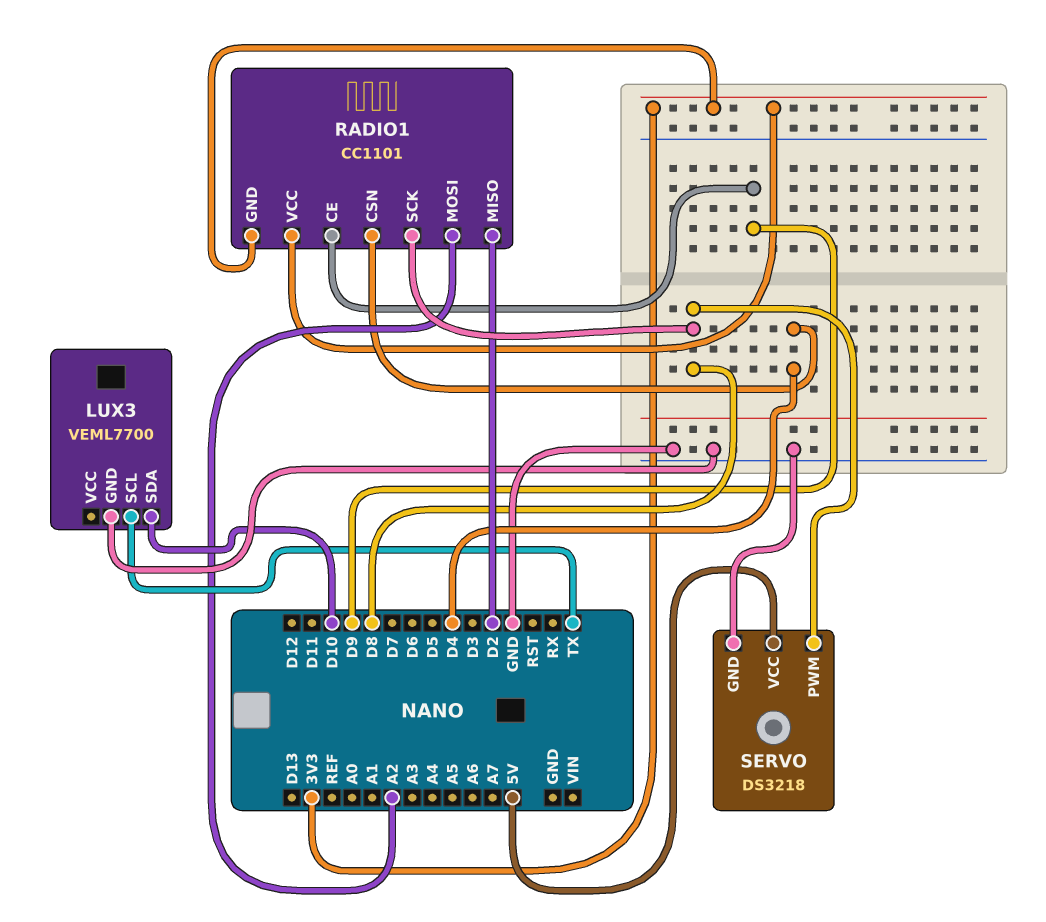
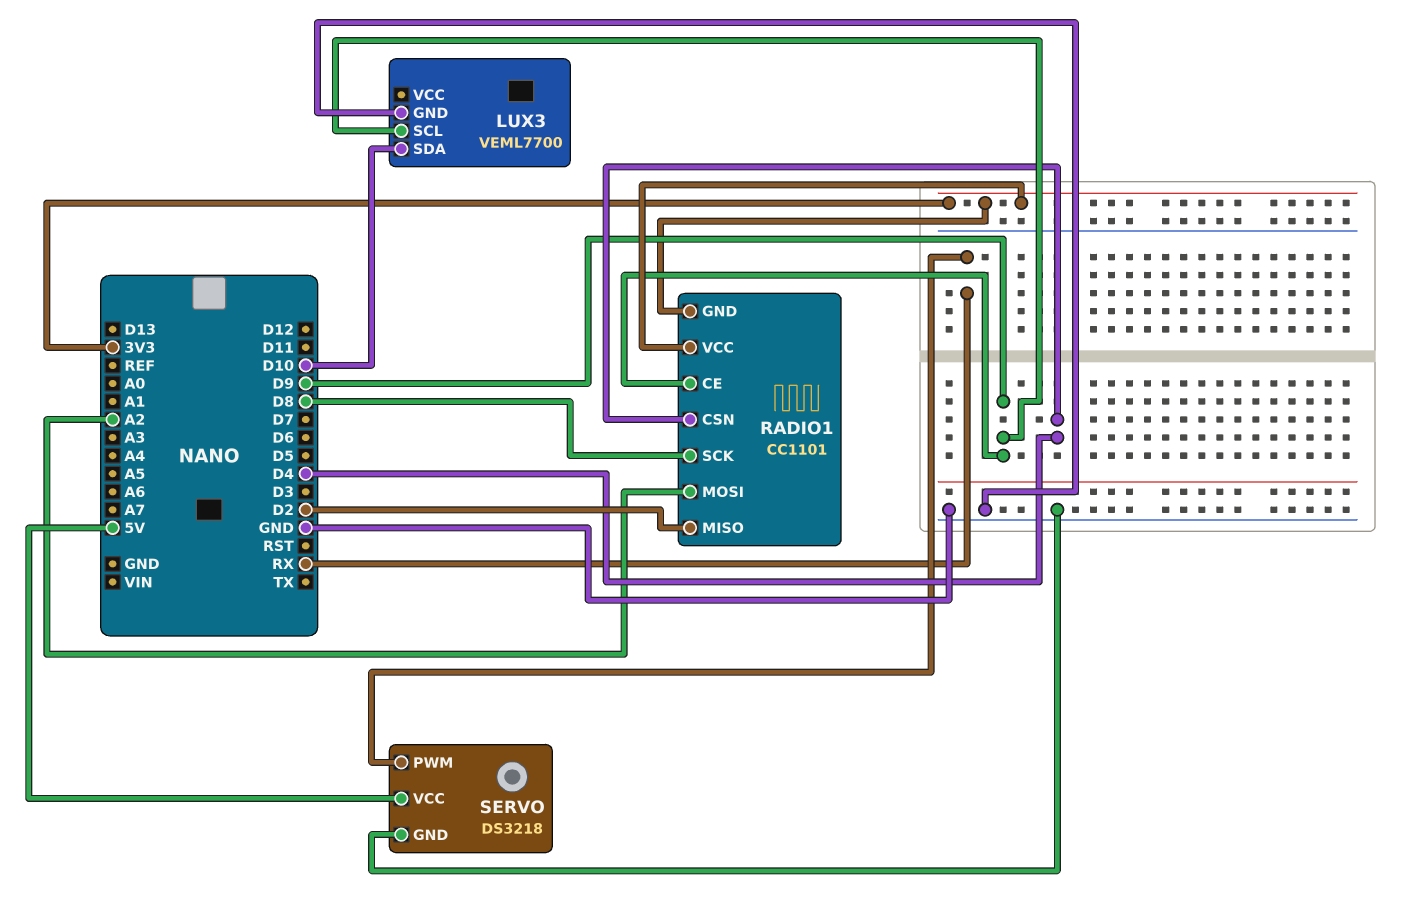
LUX3 pin SCL: TX -> D9
SERVO pin PWM: D8 -> RX

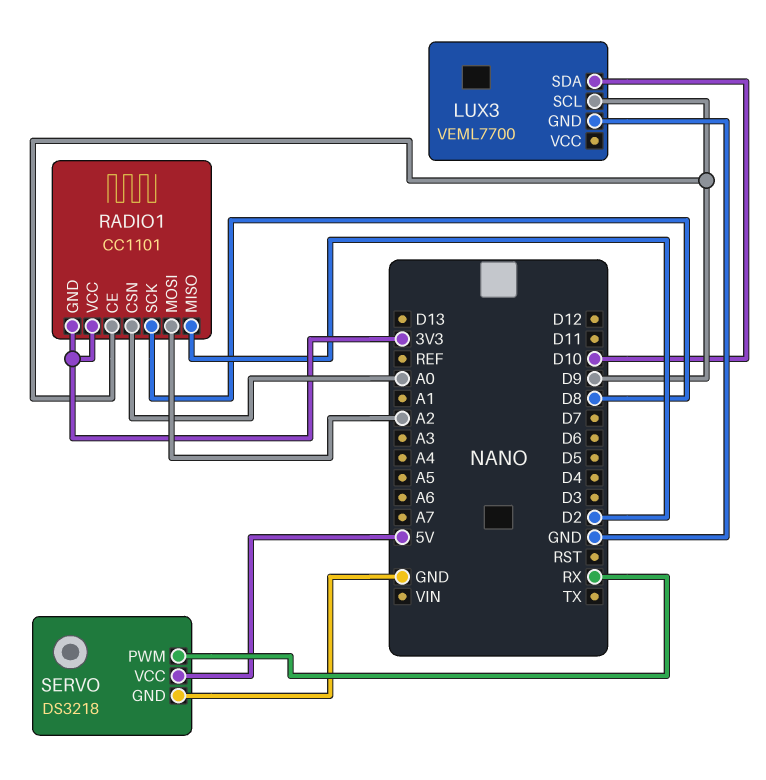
RADIO1 pin CSN: D4 -> A0

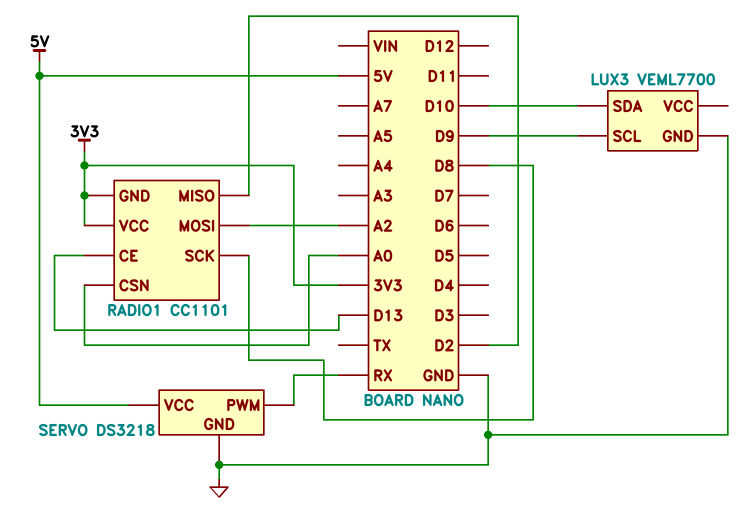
RADIO1 pin CE: D9 -> D13

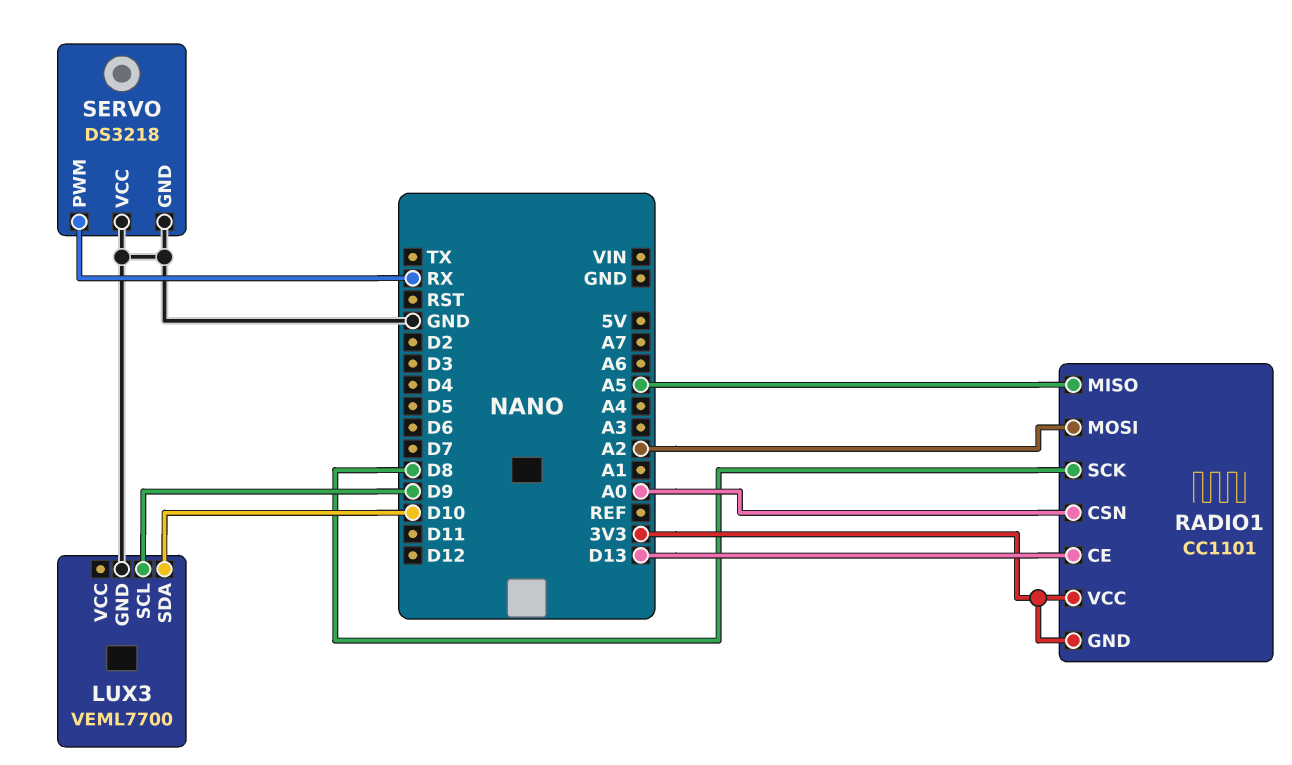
RADIO1 pin MISO: D2 -> A5
SERVO pin VCC: 5V -> GND

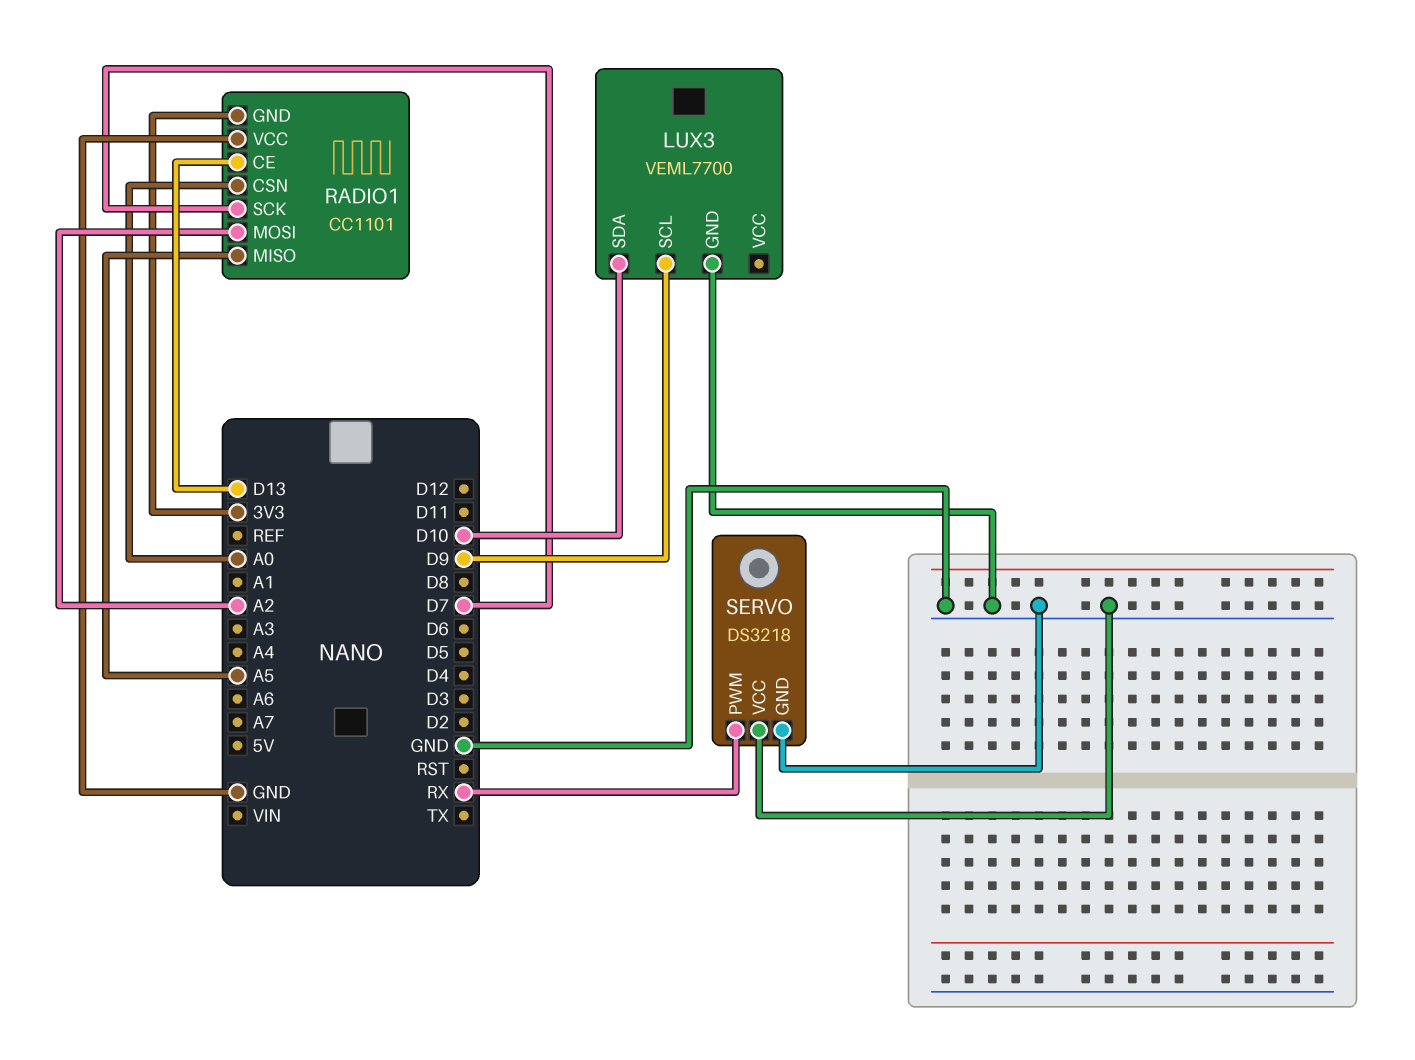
RADIO1 pin SCK: D8 -> D7
RADIO1 pin VCC: 3V3 -> GND

